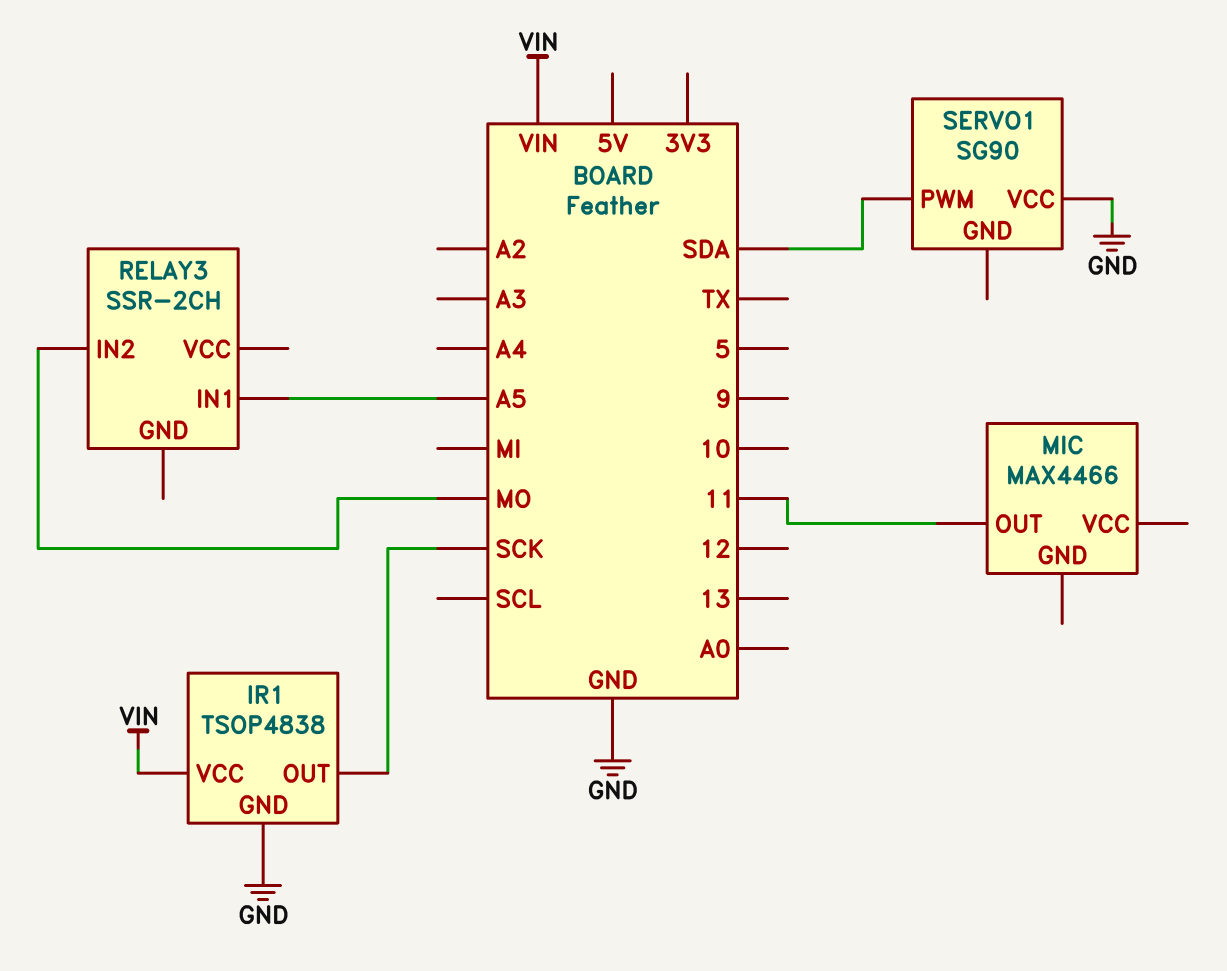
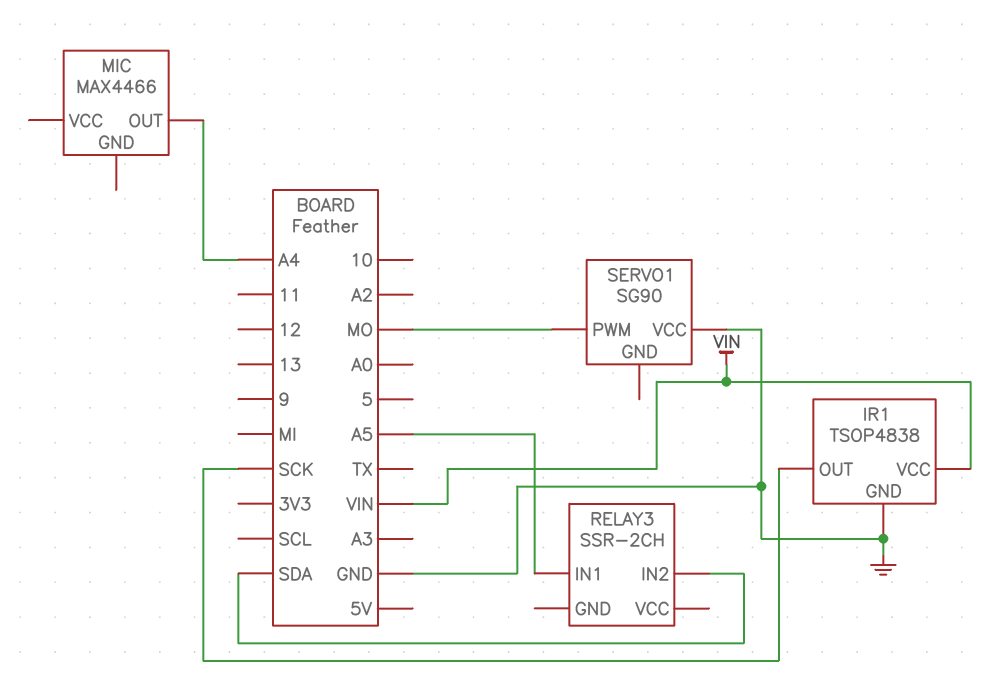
MIC pin OUT: 11 -> A4
RELAY3 pin IN2: MO -> SDA
SERVO1 pin PWM: SDA -> MO

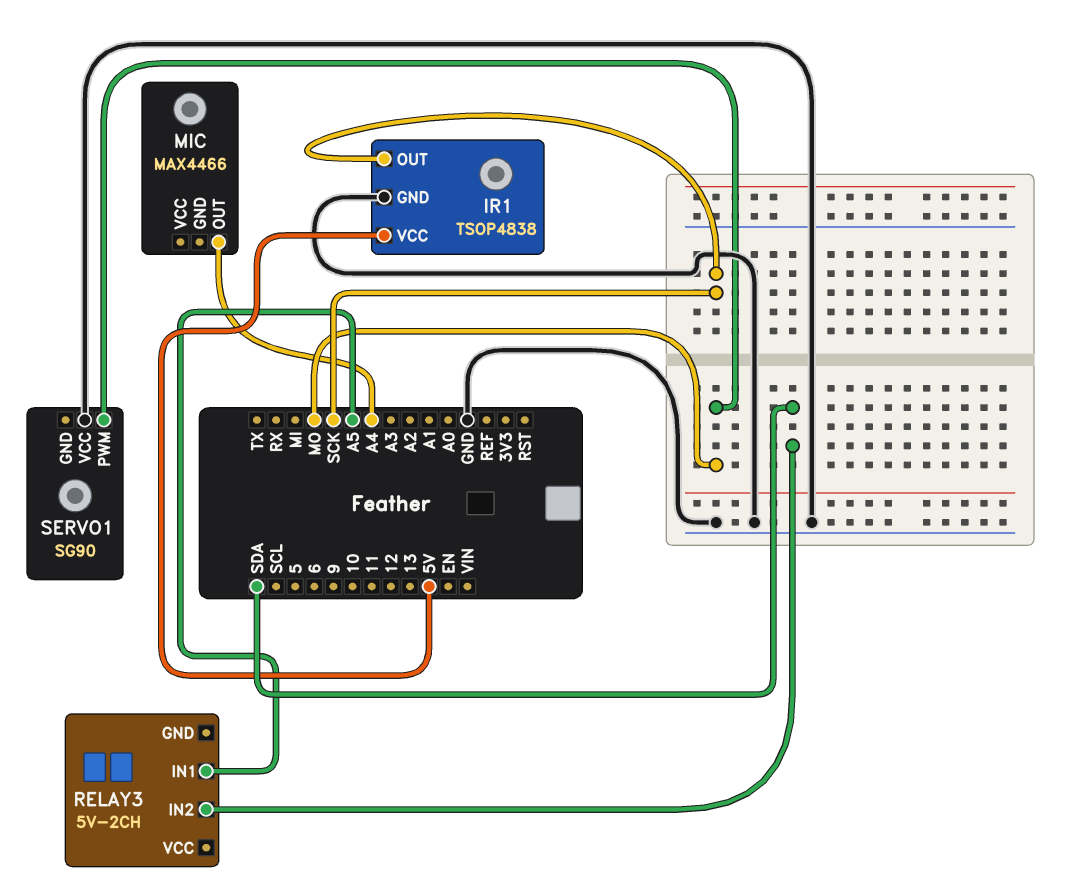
IR1 pin VCC: VIN -> 5V
RELAY3: SSR-2CH -> 5V-2CH

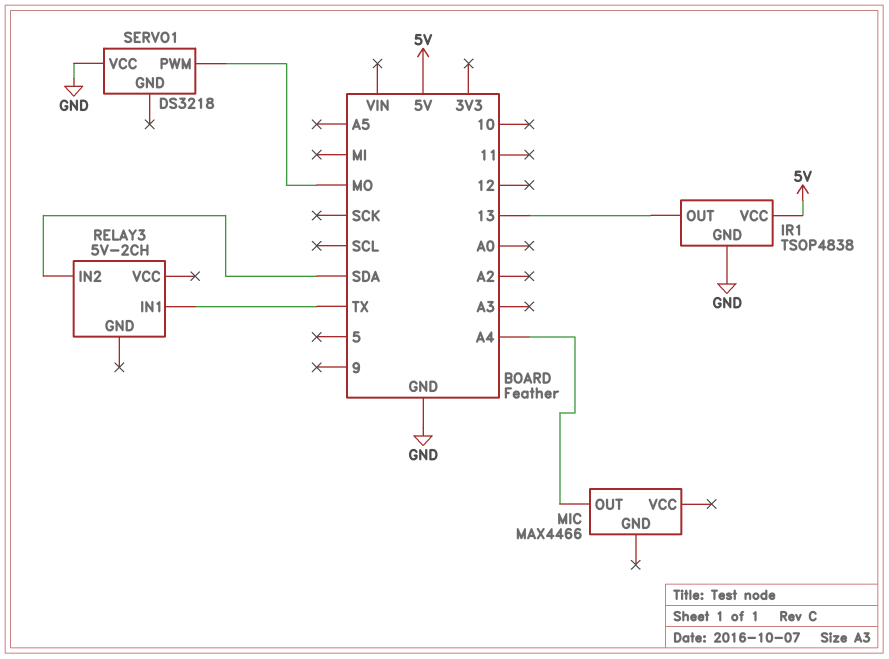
IR1 pin OUT: SCK -> 13
RELAY3 pin IN1: A5 -> TX
SERVO1: SG90 -> DS3218

